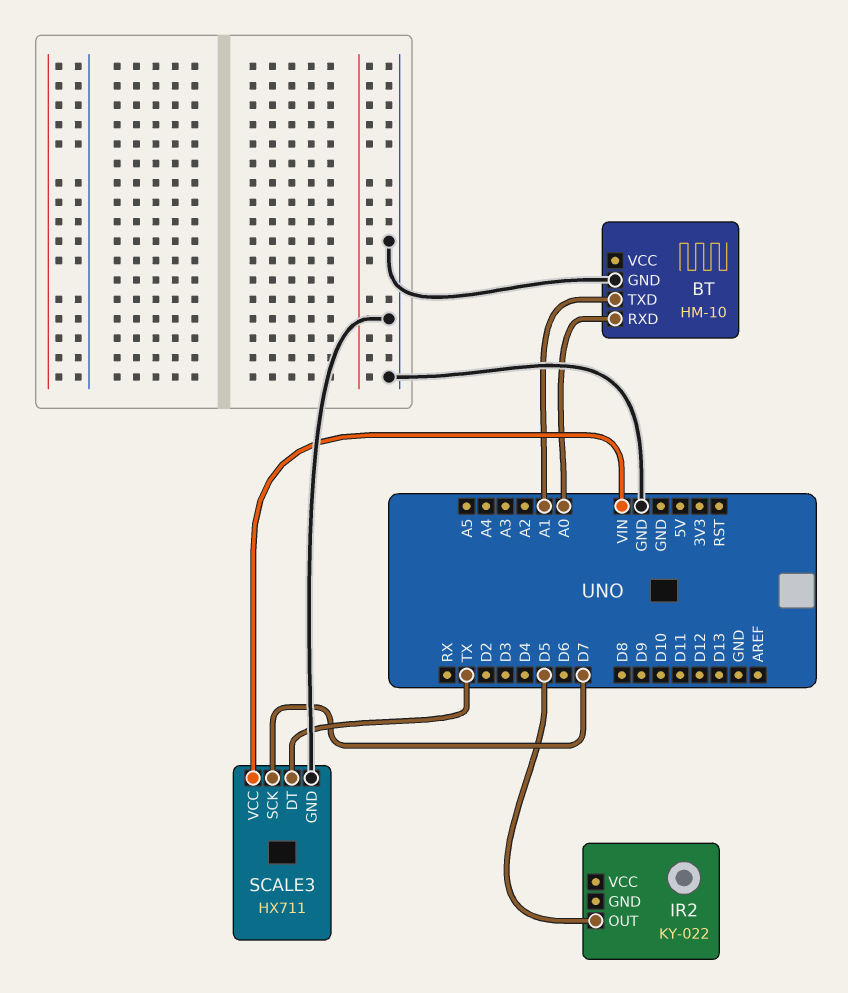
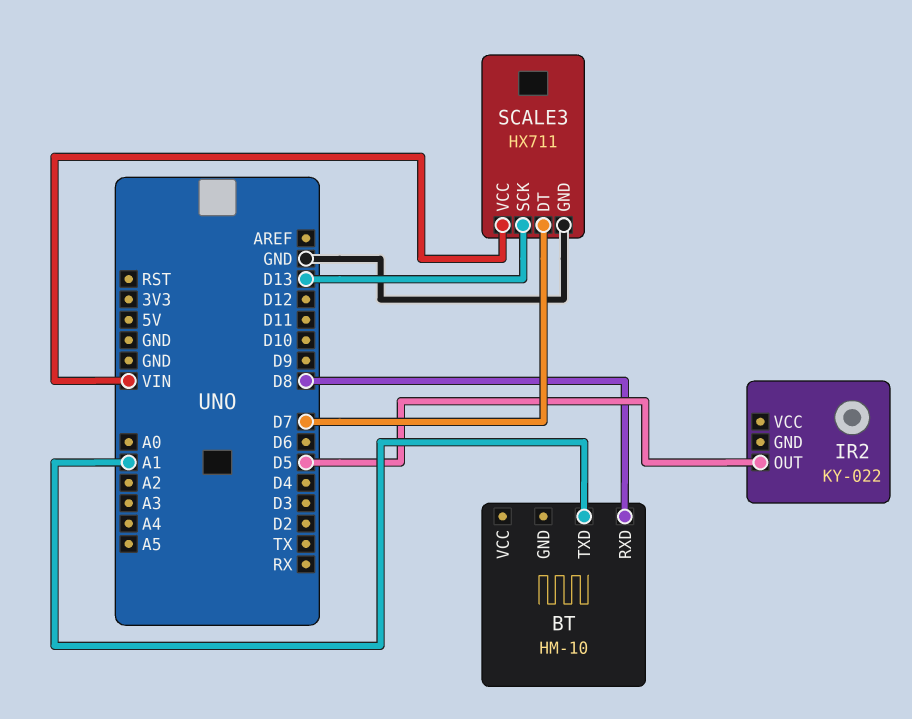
BT pin GND: GND -> none
BT pin RXD: A0 -> D8
SCALE3 pin DT: TX -> D7
SCALE3 pin SCK: D7 -> D13

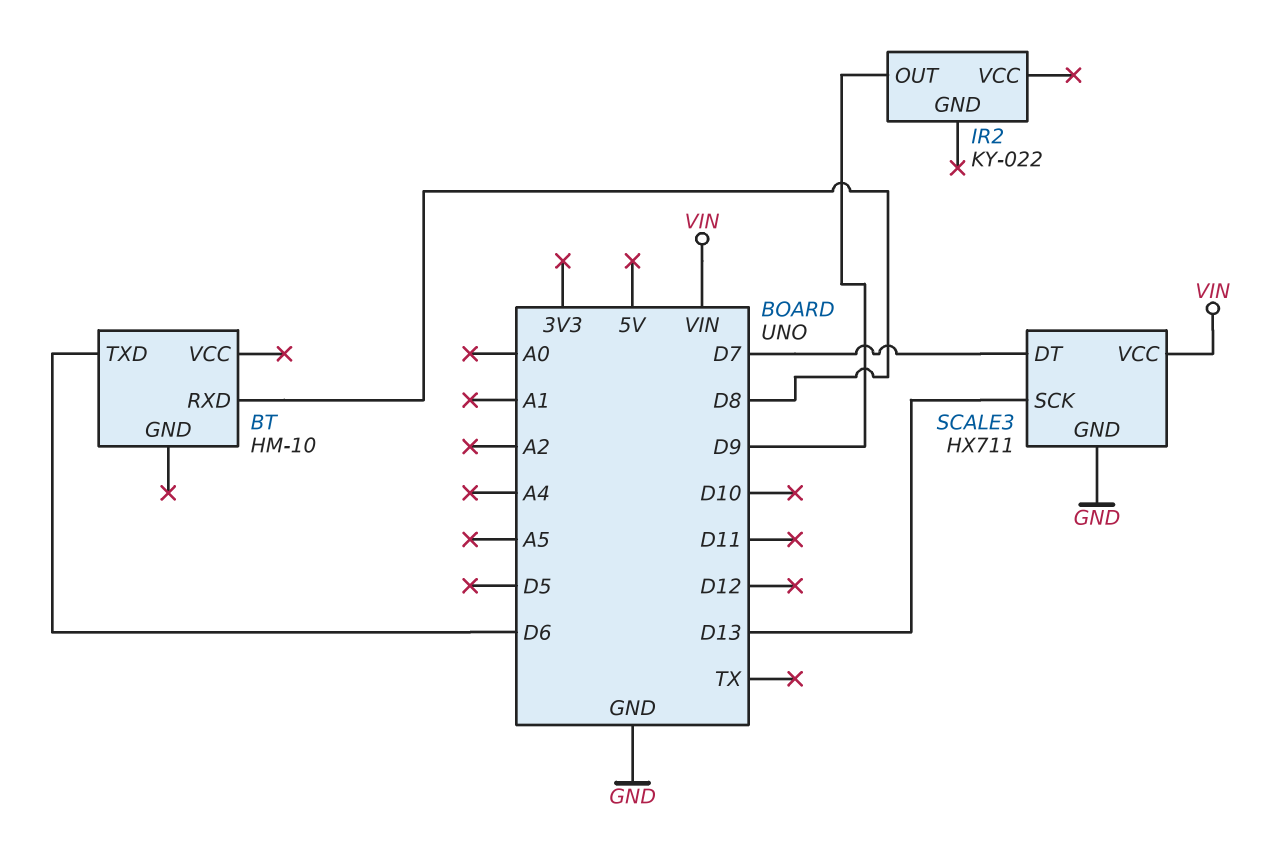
BT pin TXD: A1 -> D6
IR2 pin OUT: D5 -> D9

